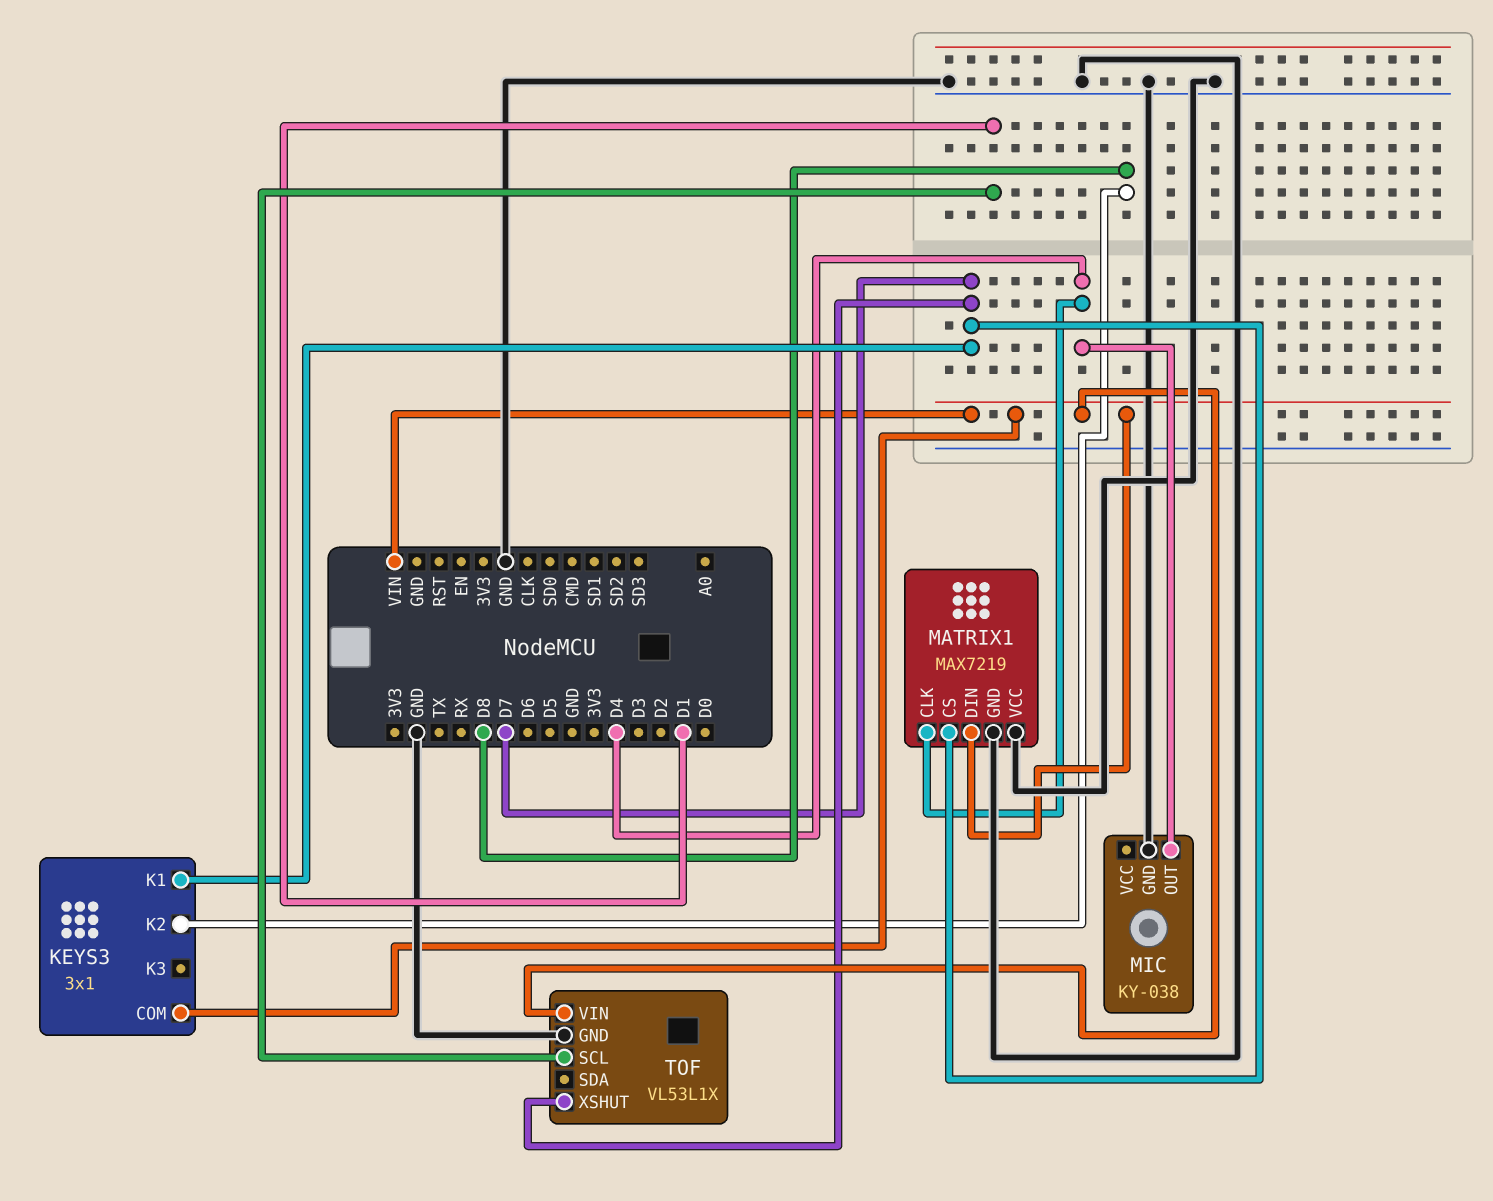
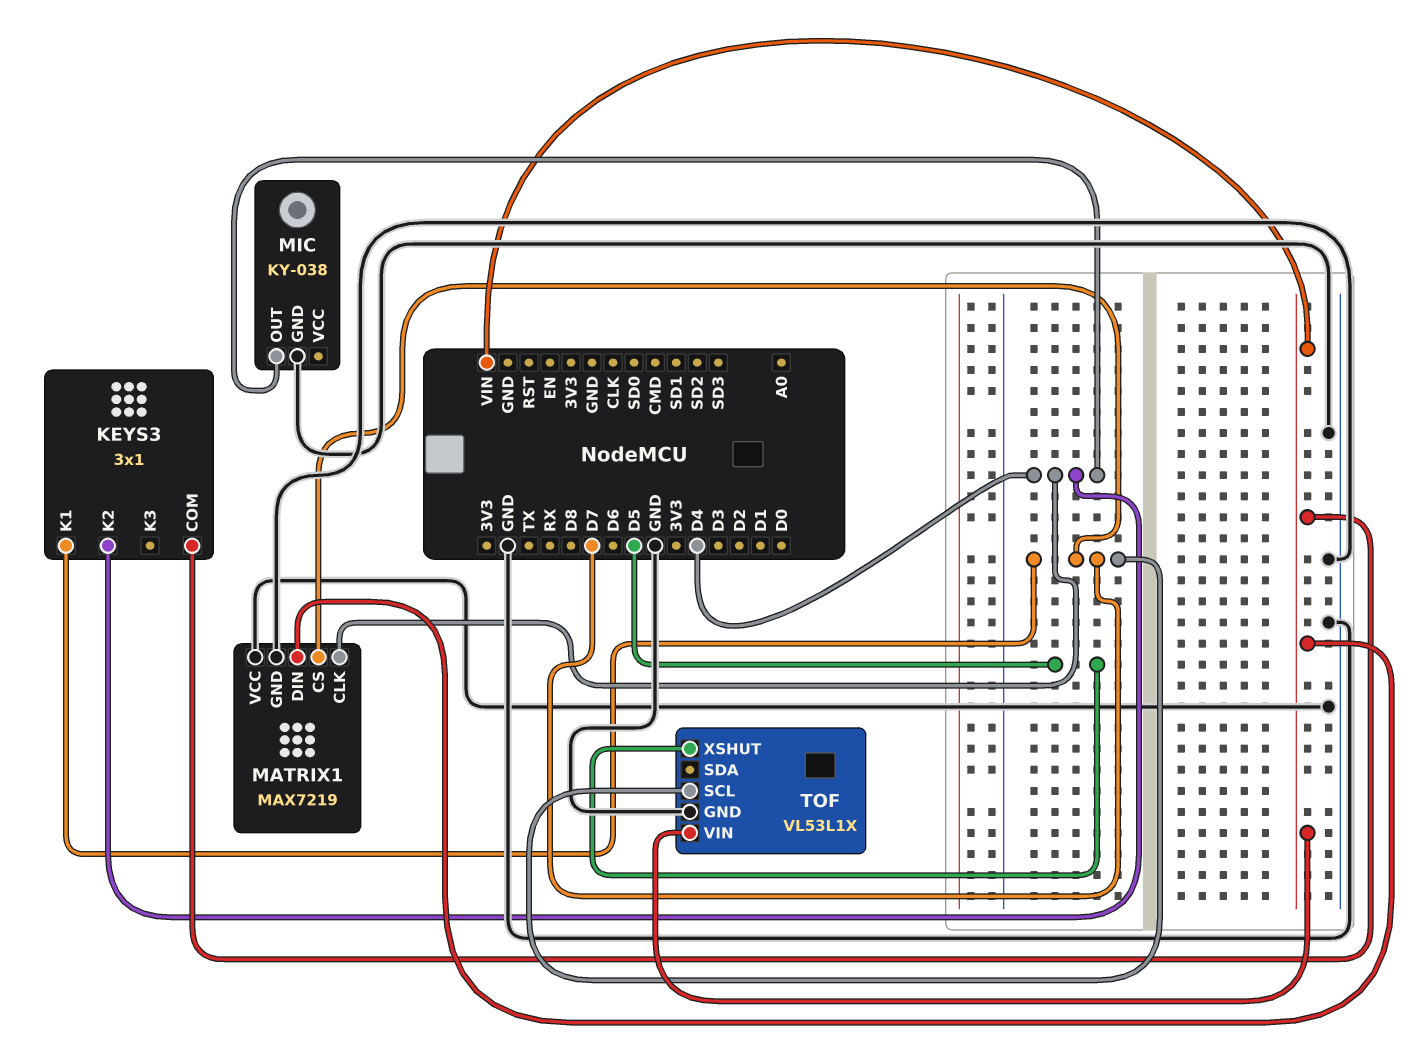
KEYS3 pin K2: D8 -> D4
TOF pin SCL: D1 -> D7
TOF pin XSHUT: D7 -> D5

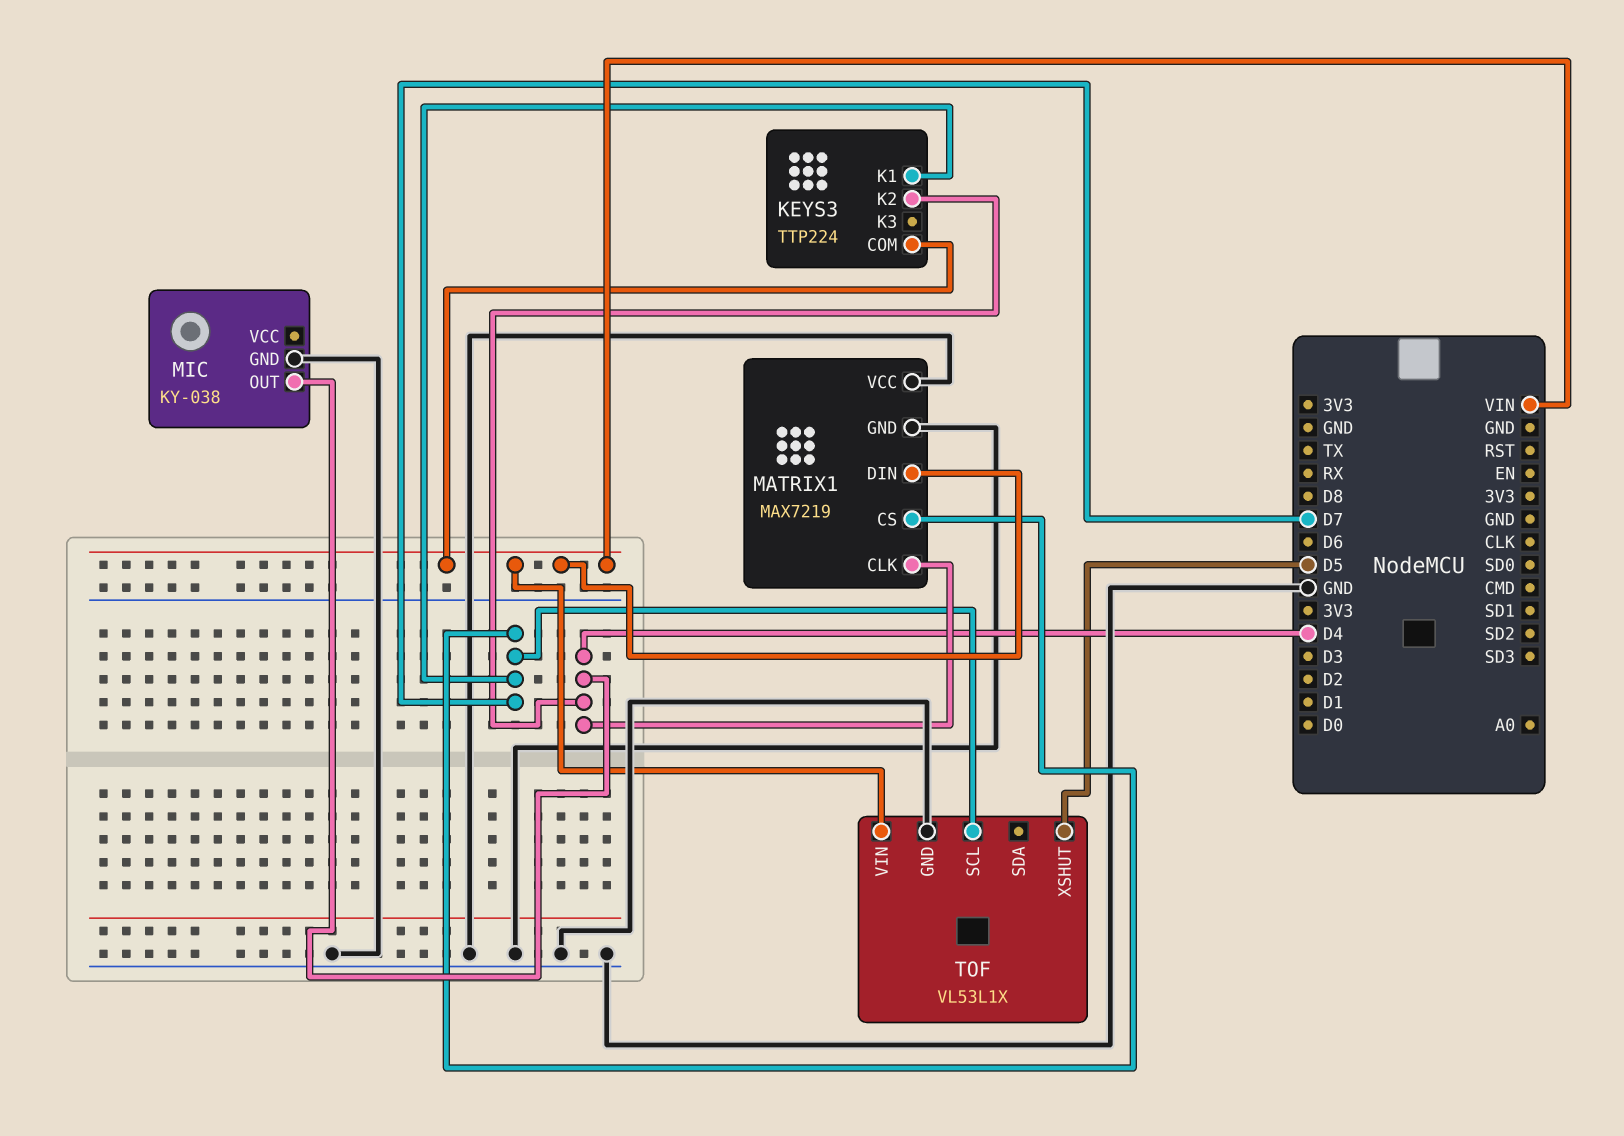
KEYS3: 3x1 -> TTP224

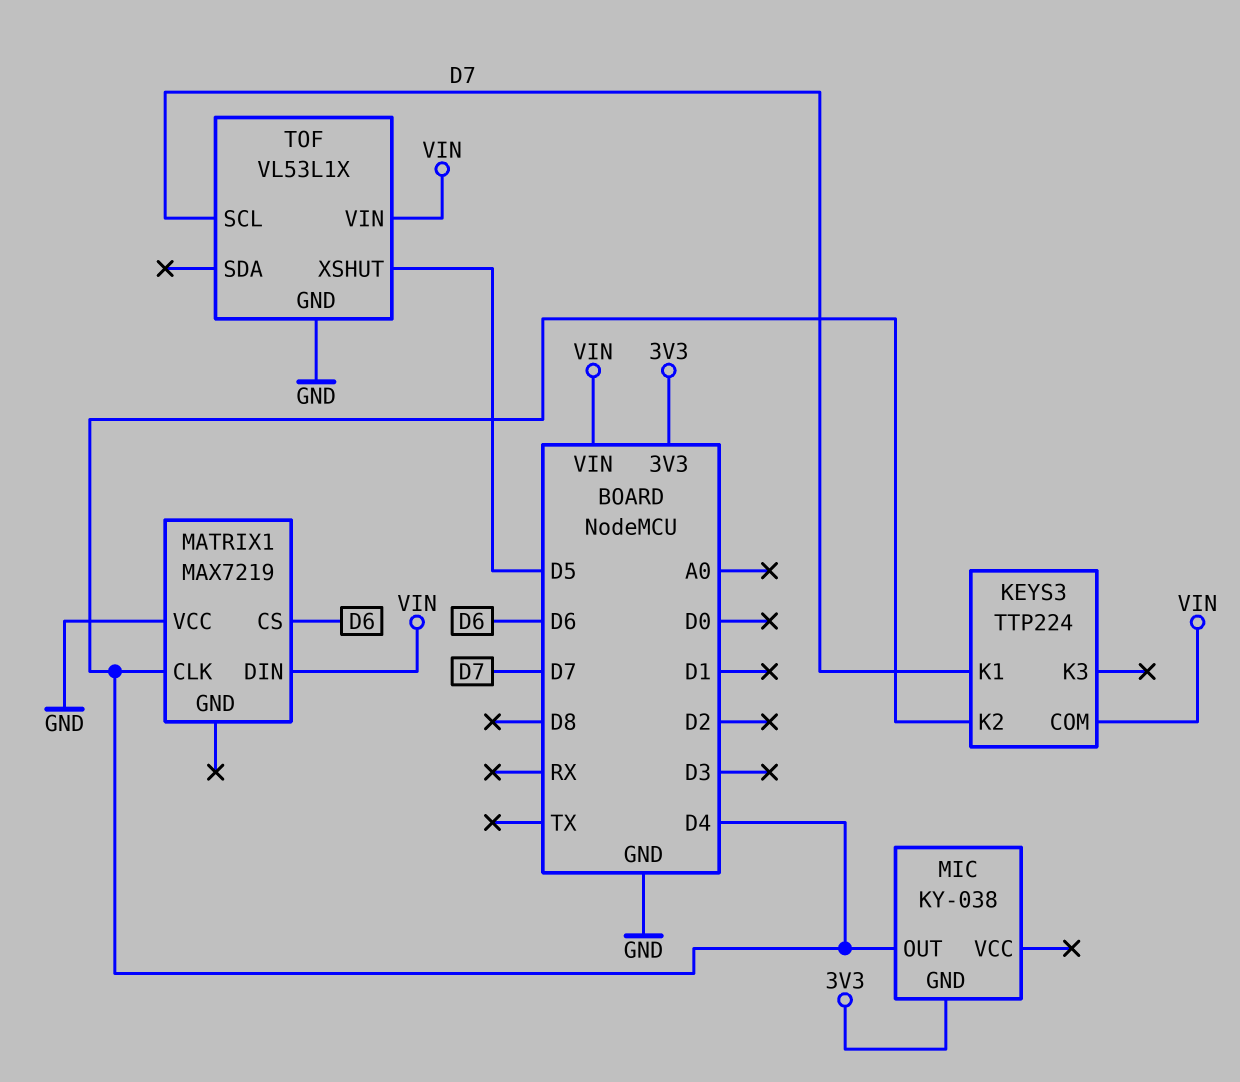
MATRIX1 pin CS: D7 -> D6
MATRIX1 pin GND: GND -> none
MIC pin GND: GND -> 3V3

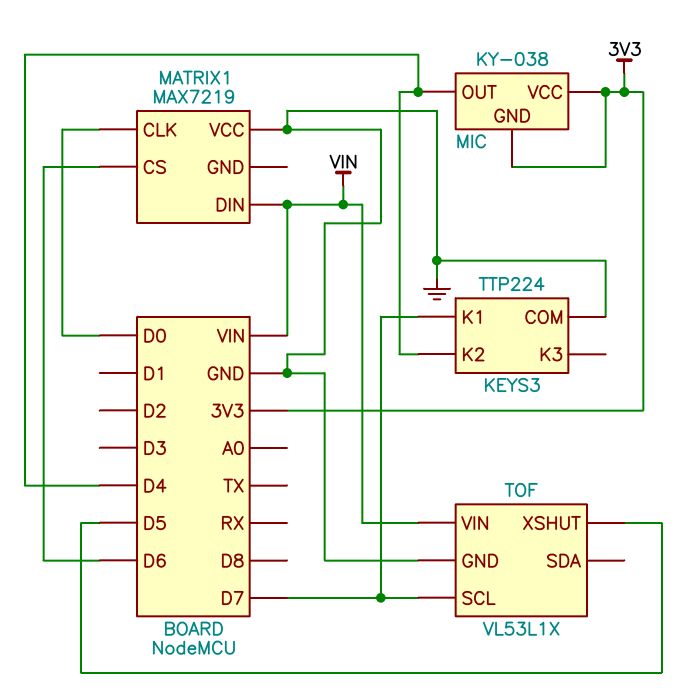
KEYS3 pin COM: VIN -> GND
MATRIX1 pin CLK: D4 -> D0
MIC pin VCC: none -> 3V3

